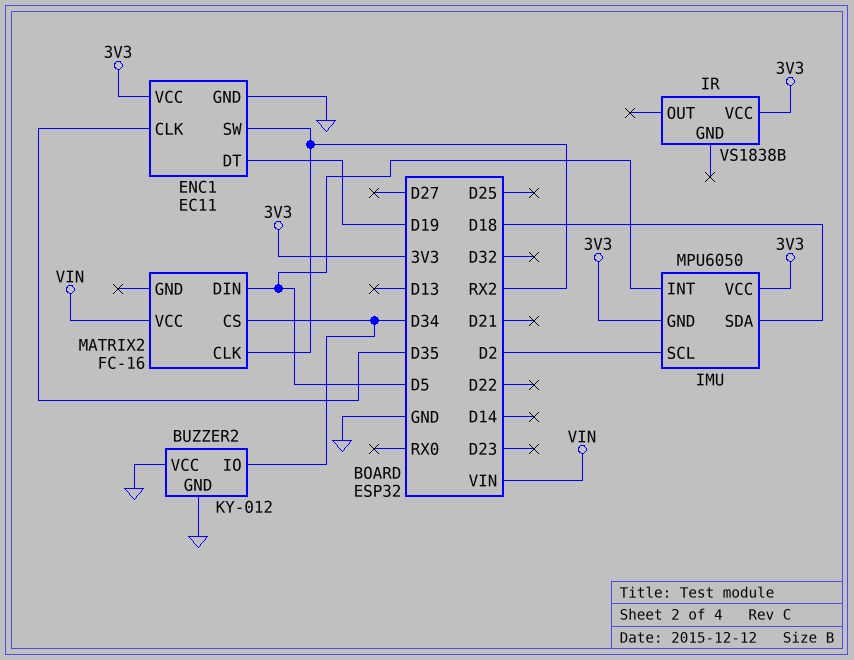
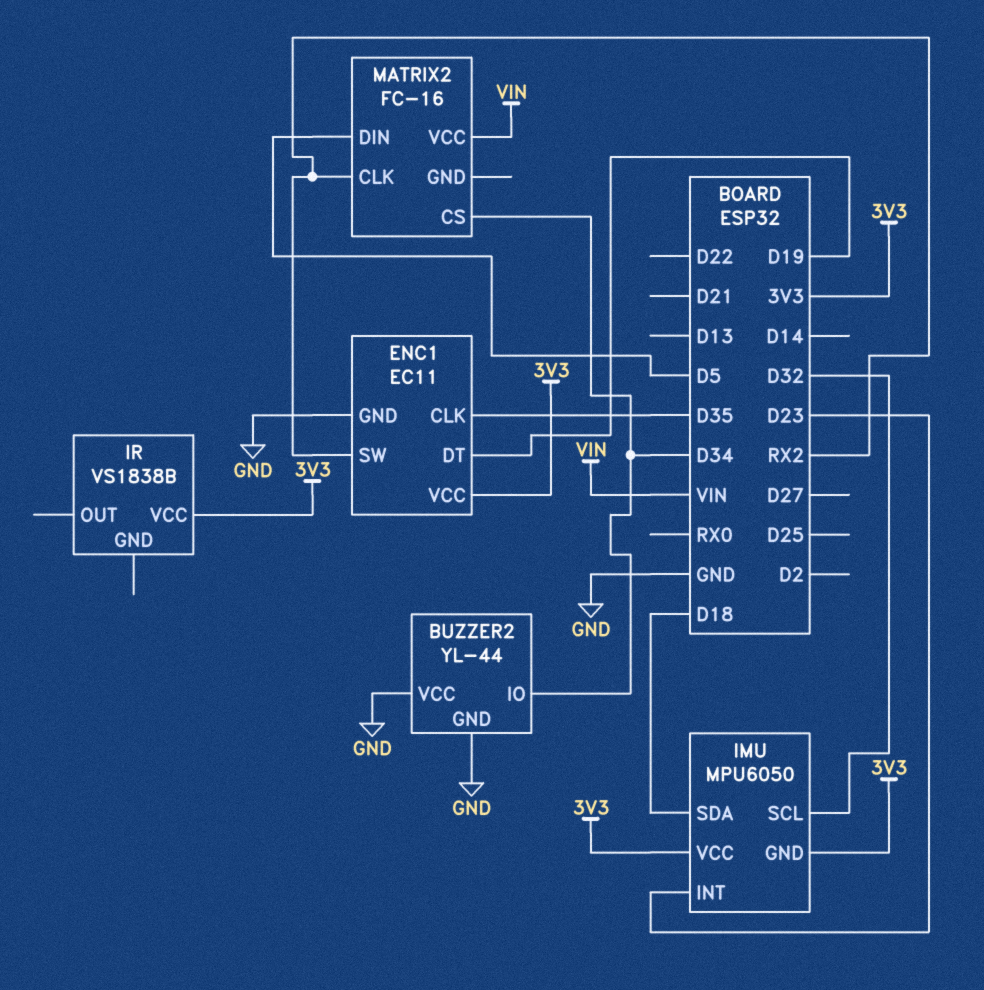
BUZZER2: KY-012 -> YL-44
IMU pin INT: D5 -> D23
IMU pin SCL: D2 -> D32

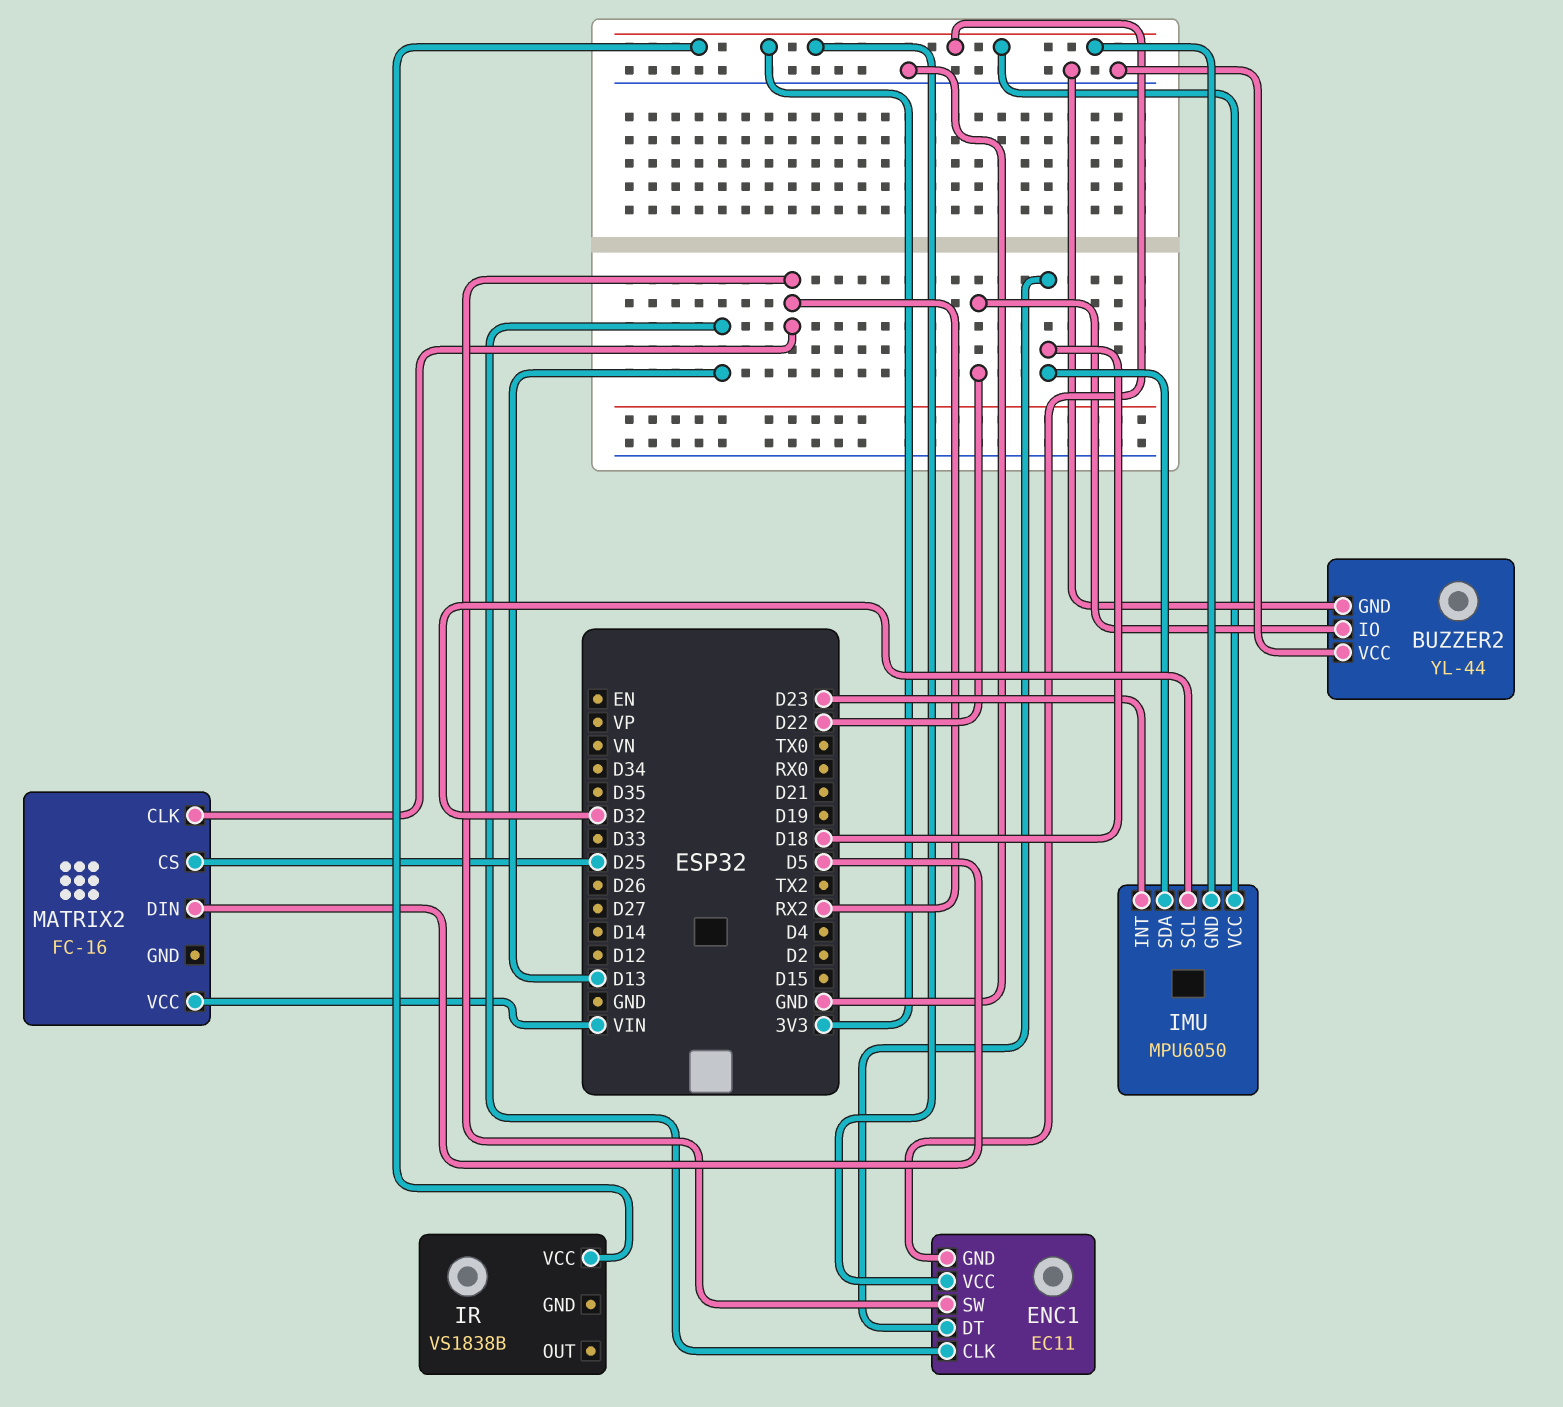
BUZZER2 pin IO: D34 -> D22
ENC1 pin CLK: D35 -> D13
ENC1 pin DT: D19 -> D18
ENC1 pin GND: GND -> 3V3
MATRIX2 pin CS: D34 -> D25

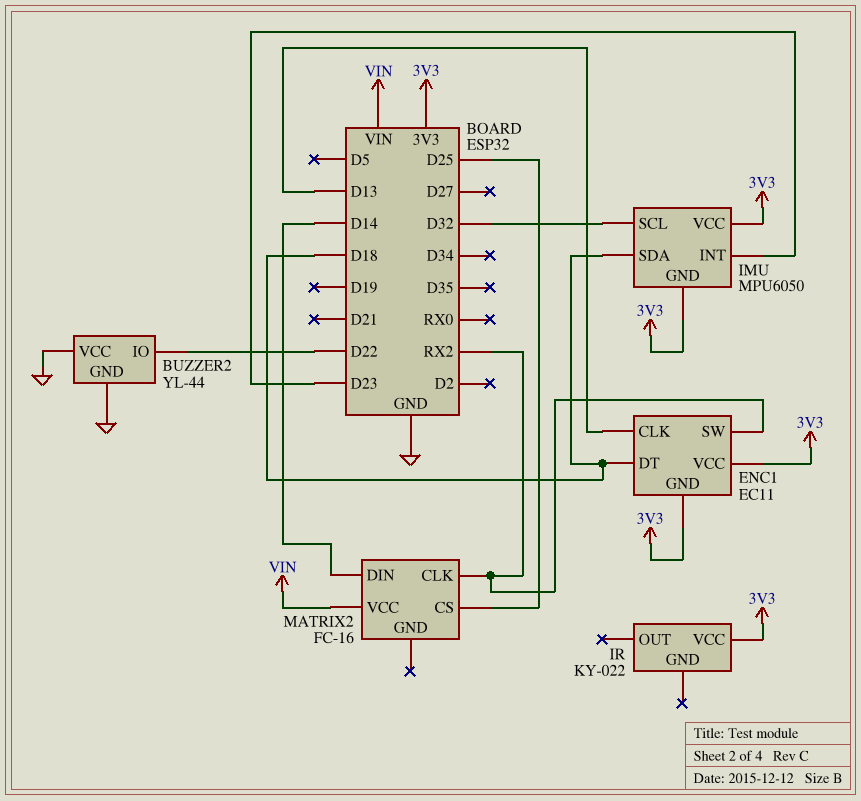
IR: VS1838B -> KY-022
MATRIX2 pin DIN: D5 -> D14

